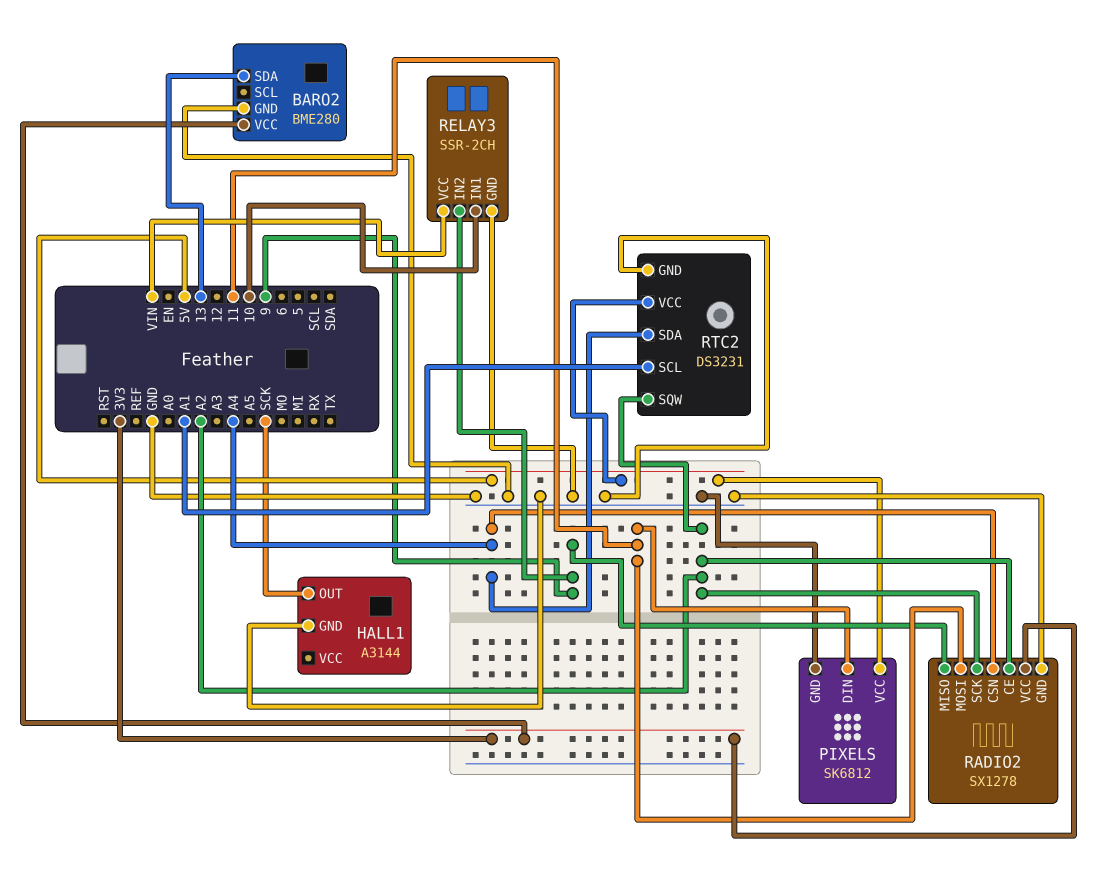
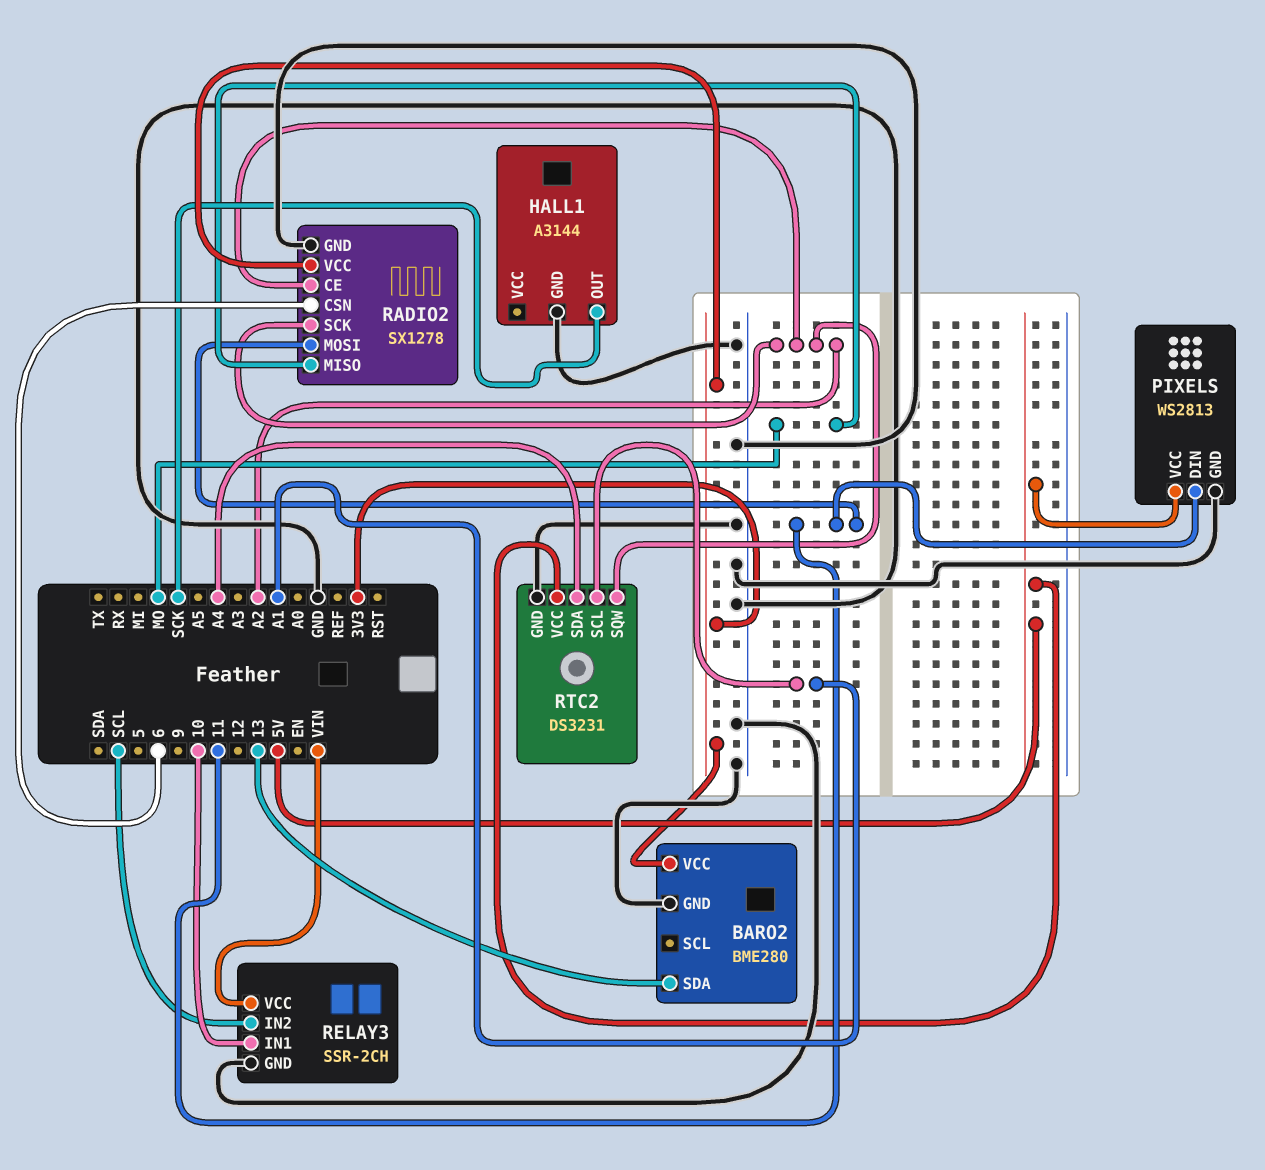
PIXELS: SK6812 -> WS2813
RADIO2 pin CSN: A4 -> 6
RADIO2 pin MISO: 9 -> MO
RELAY3 pin IN2: 9 -> SCL

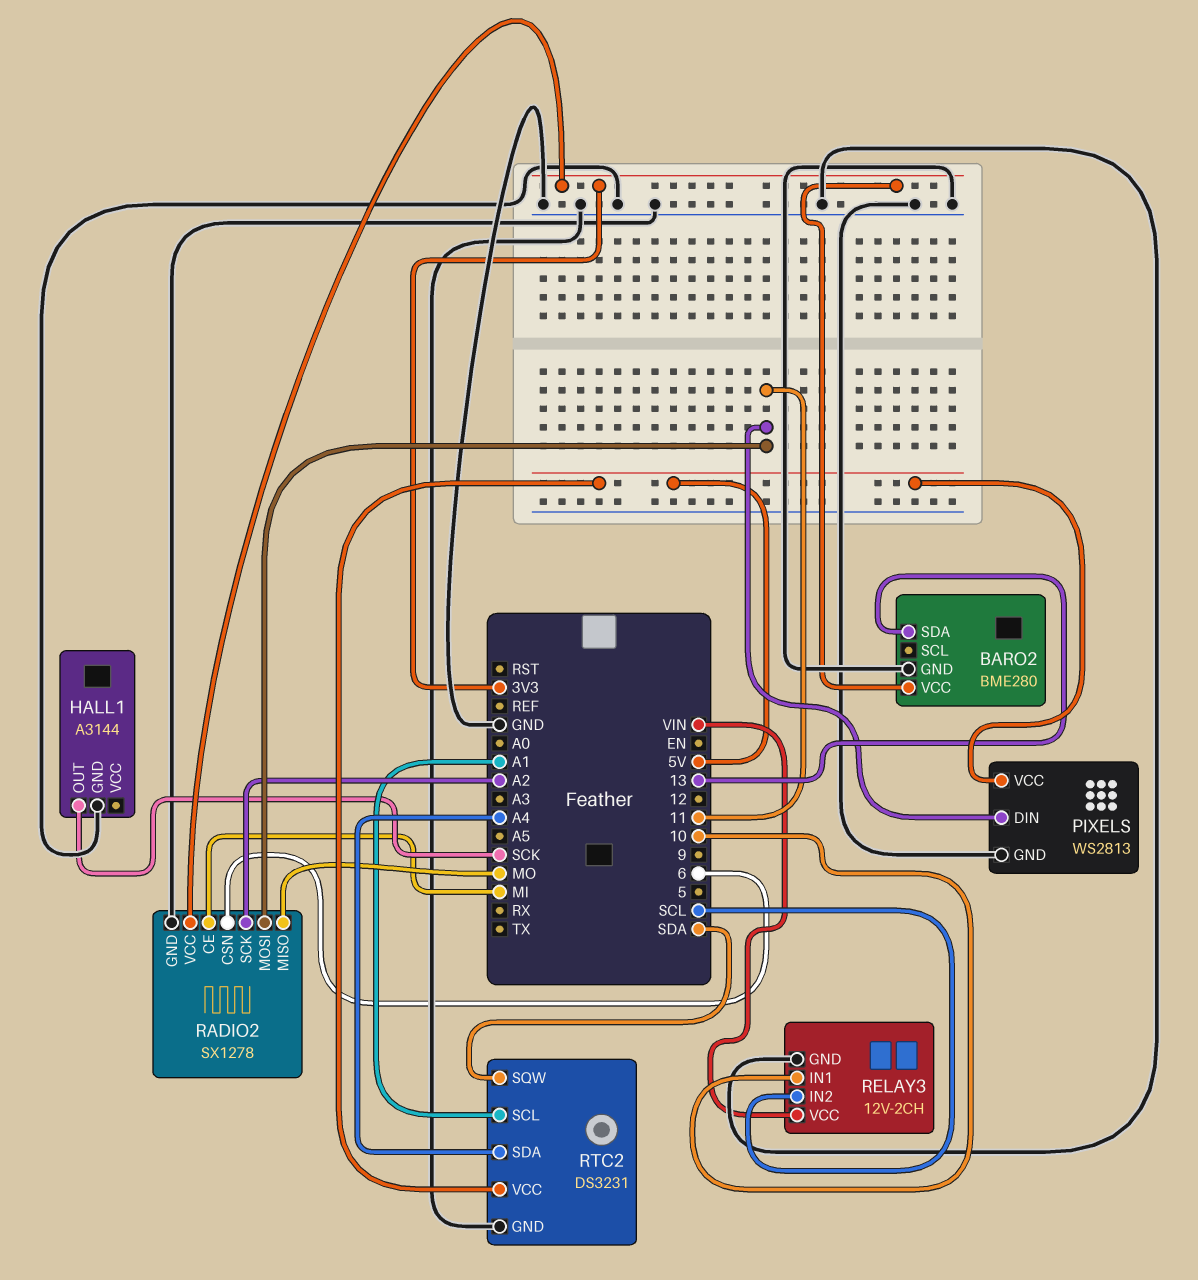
RADIO2 pin CE: A2 -> MI
RELAY3: SSR-2CH -> 12V-2CH
RTC2 pin SQW: A2 -> SDA

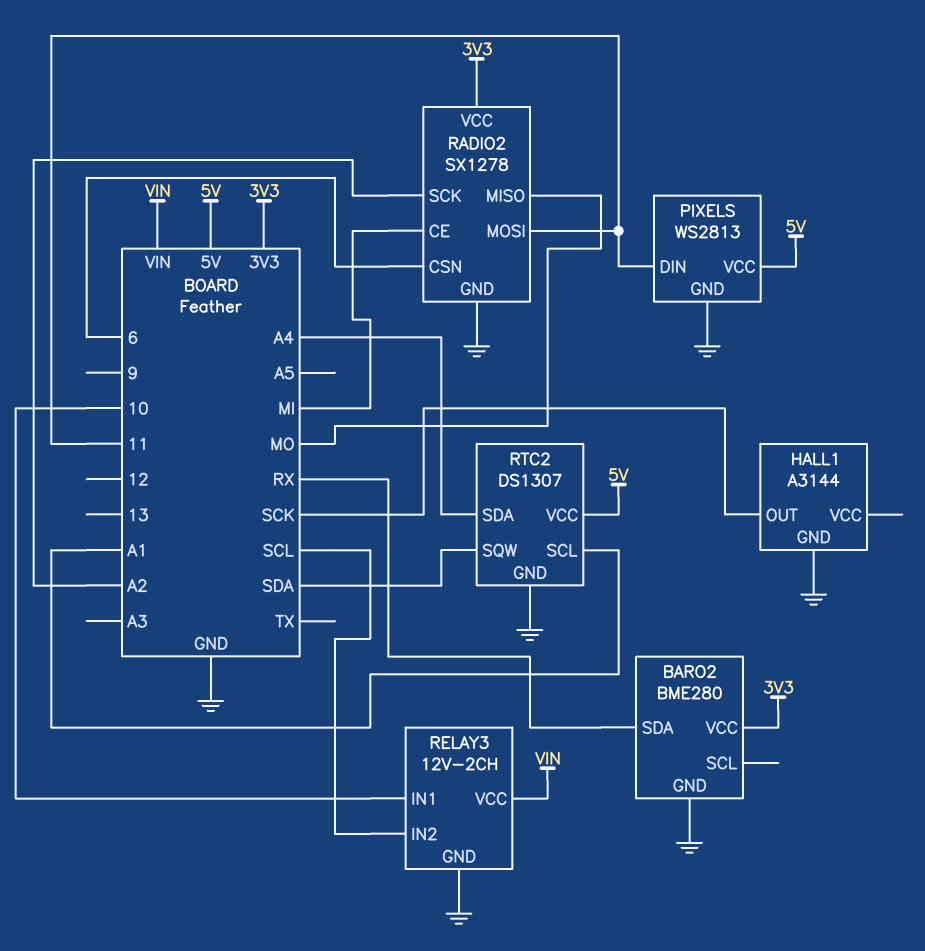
BARO2 pin SDA: 13 -> RX
RTC2: DS3231 -> DS1307

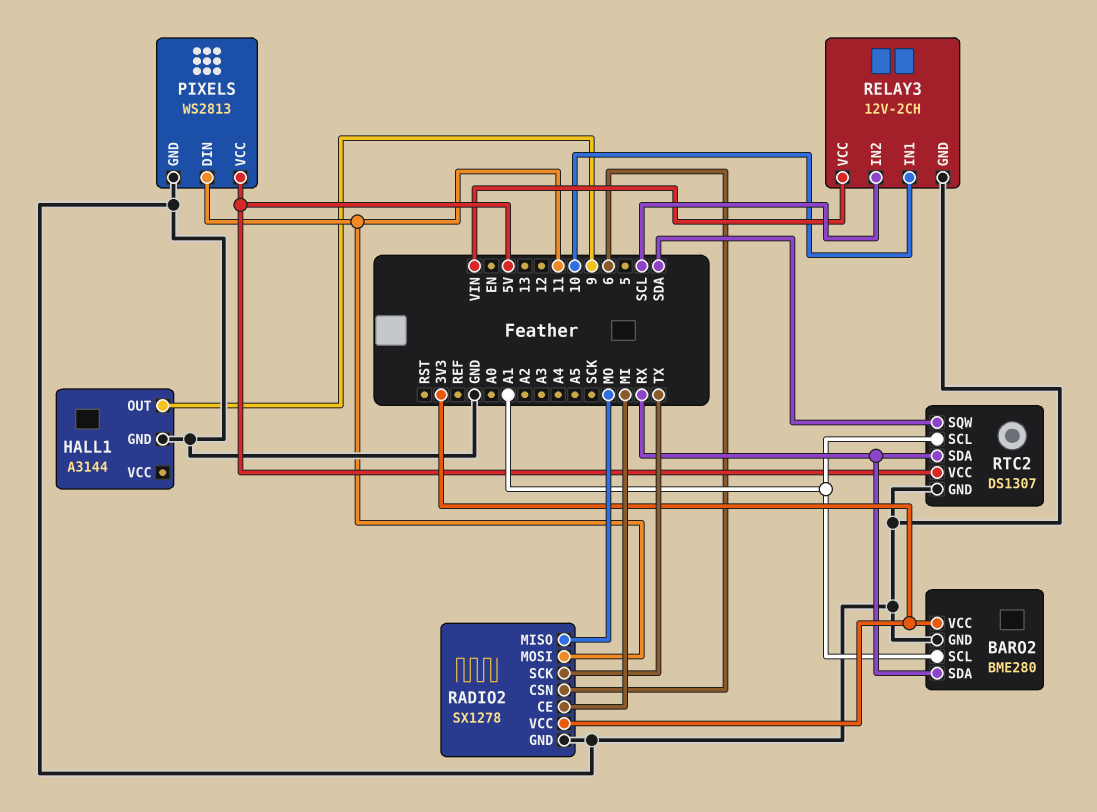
BARO2 pin SCL: none -> A1
HALL1 pin OUT: SCK -> 9
RADIO2 pin SCK: A2 -> TX
RTC2 pin SDA: A4 -> RX

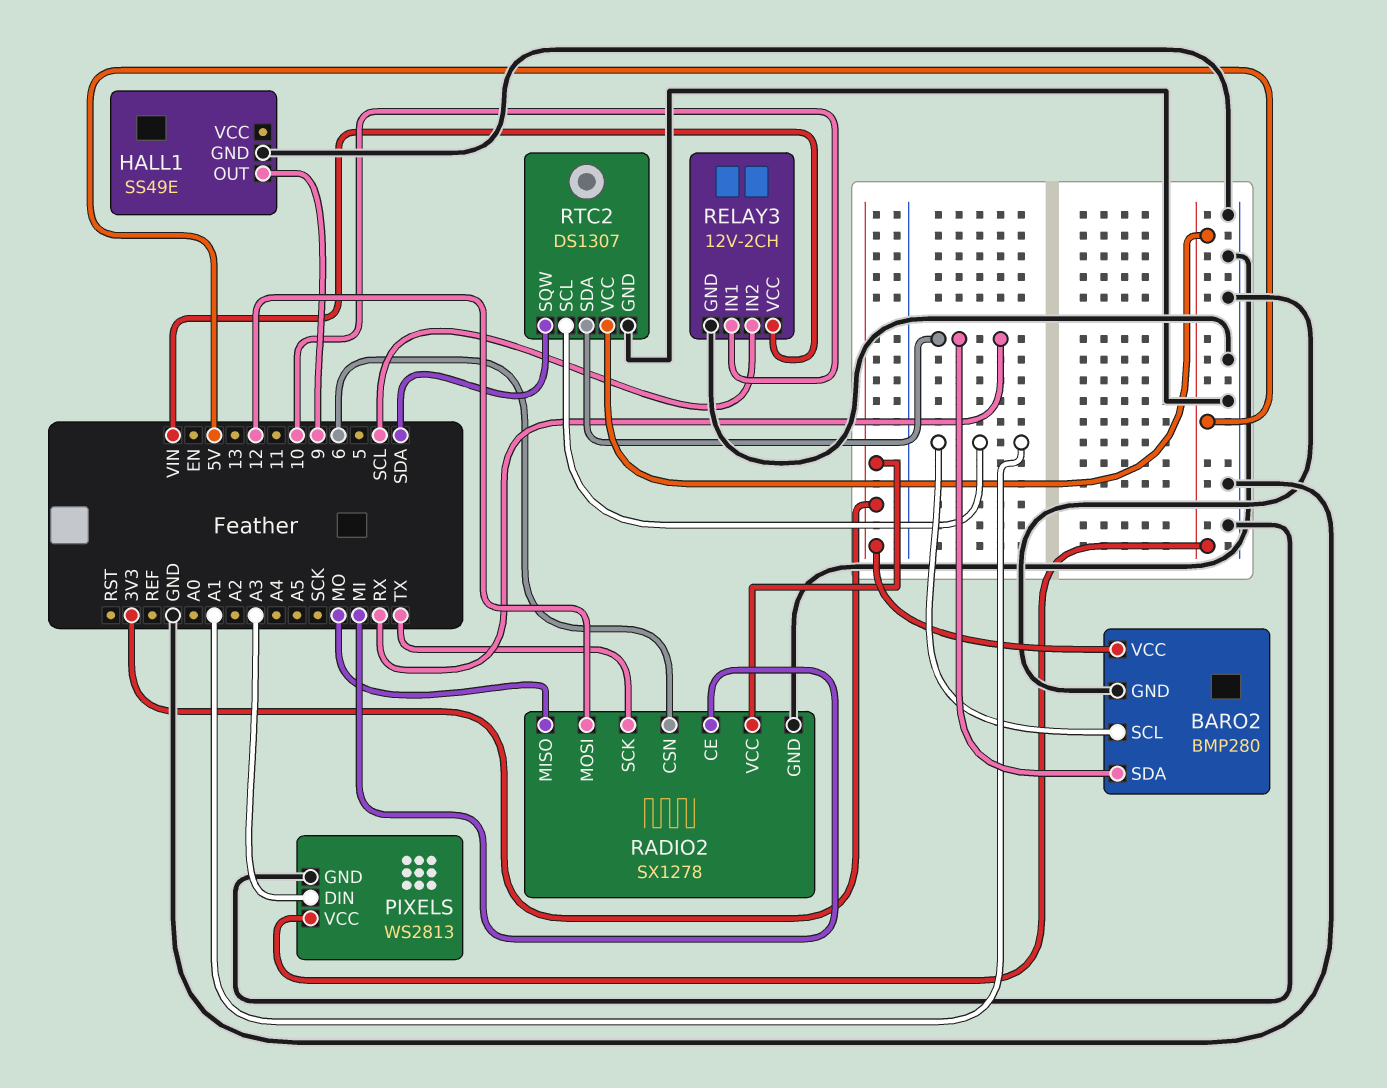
BARO2: BME280 -> BMP280
HALL1: A3144 -> SS49E
PIXELS pin DIN: 11 -> A3
RADIO2 pin MOSI: 11 -> 12

